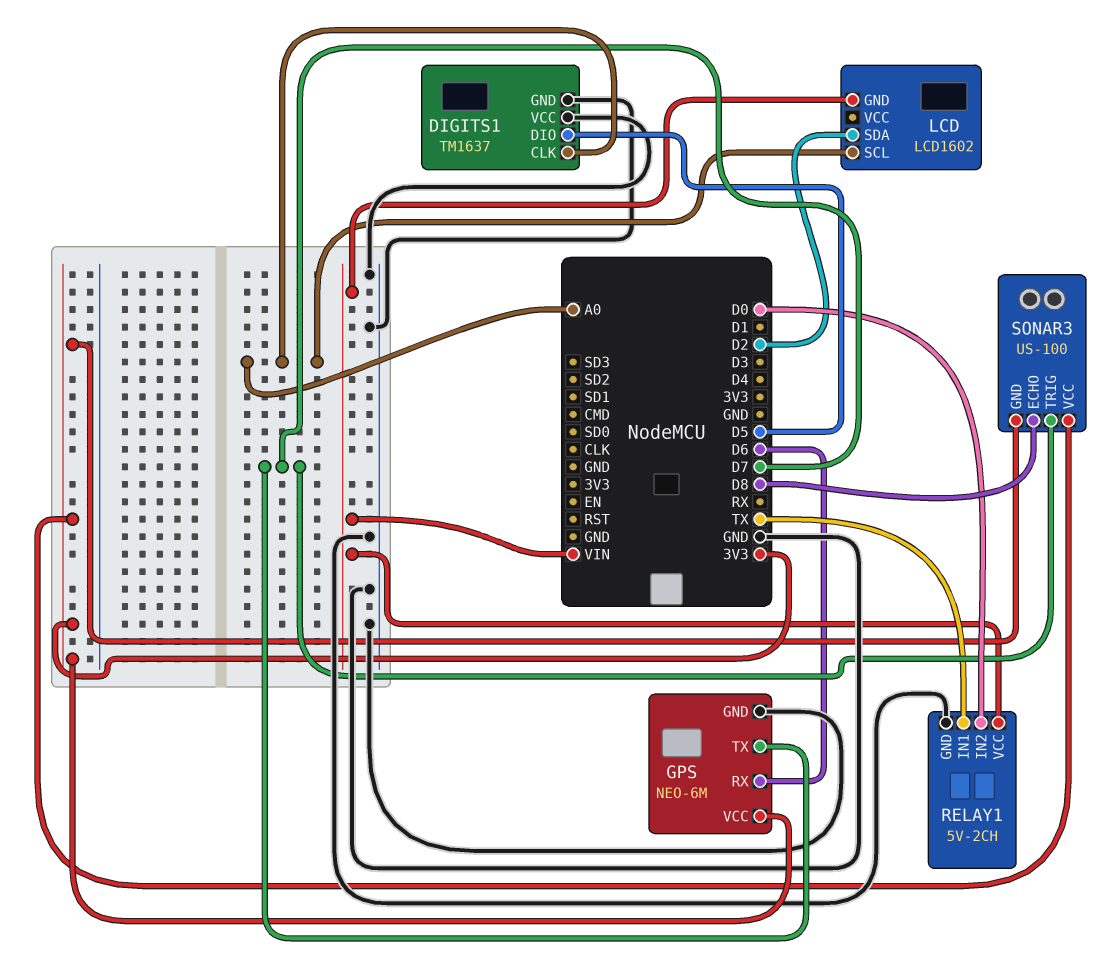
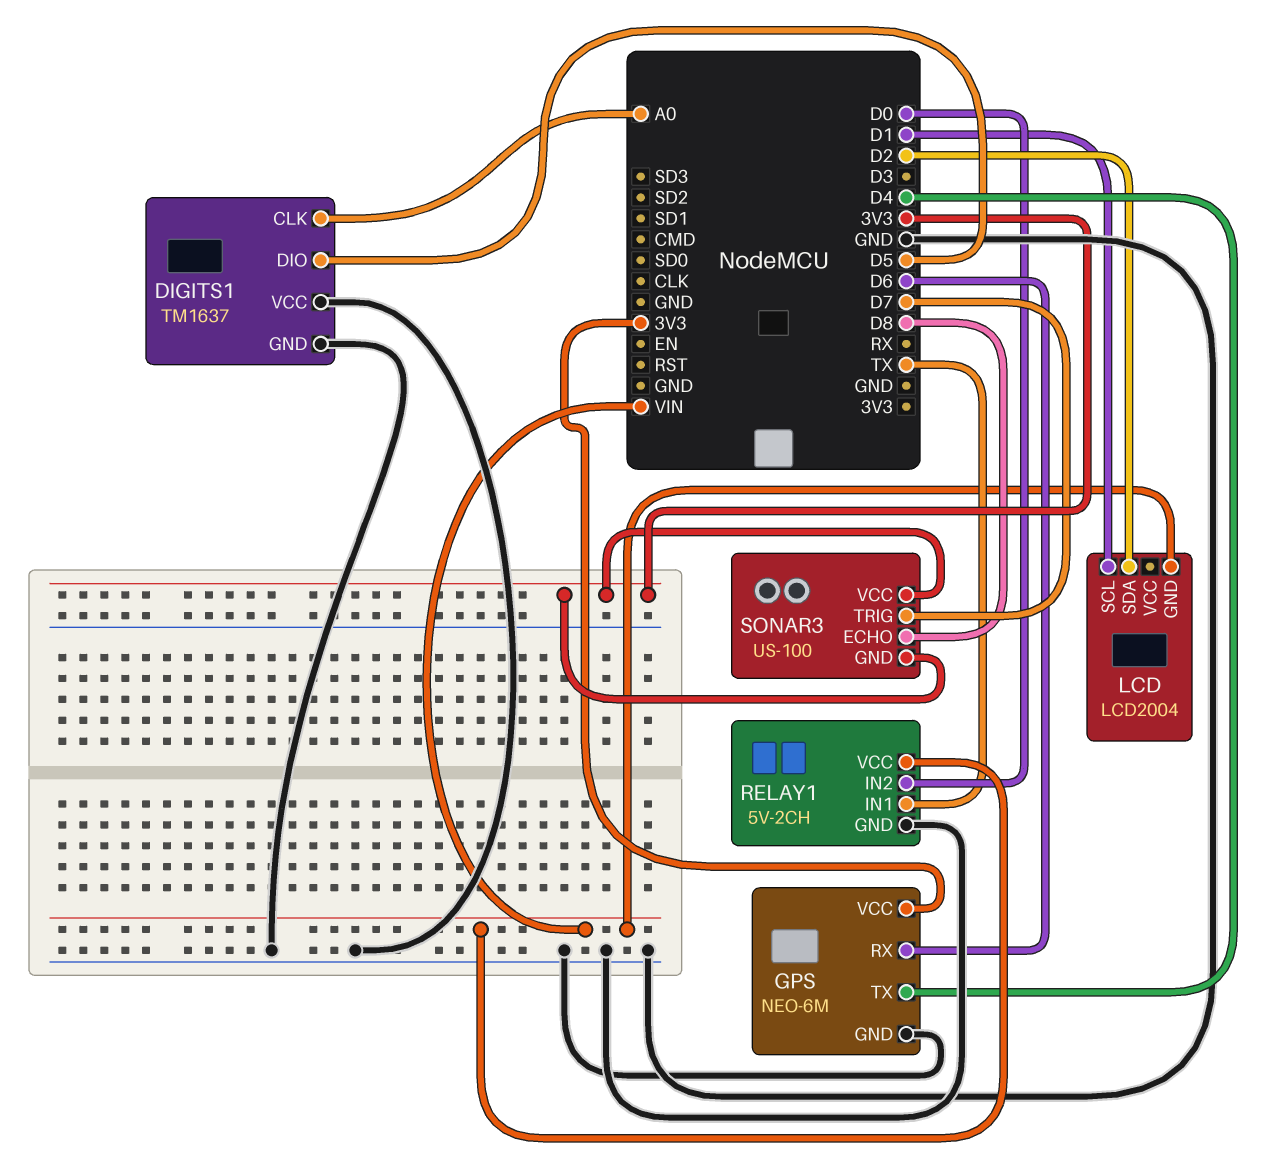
GPS pin TX: D7 -> D4
LCD: LCD1602 -> LCD2004
LCD pin SCL: A0 -> D1

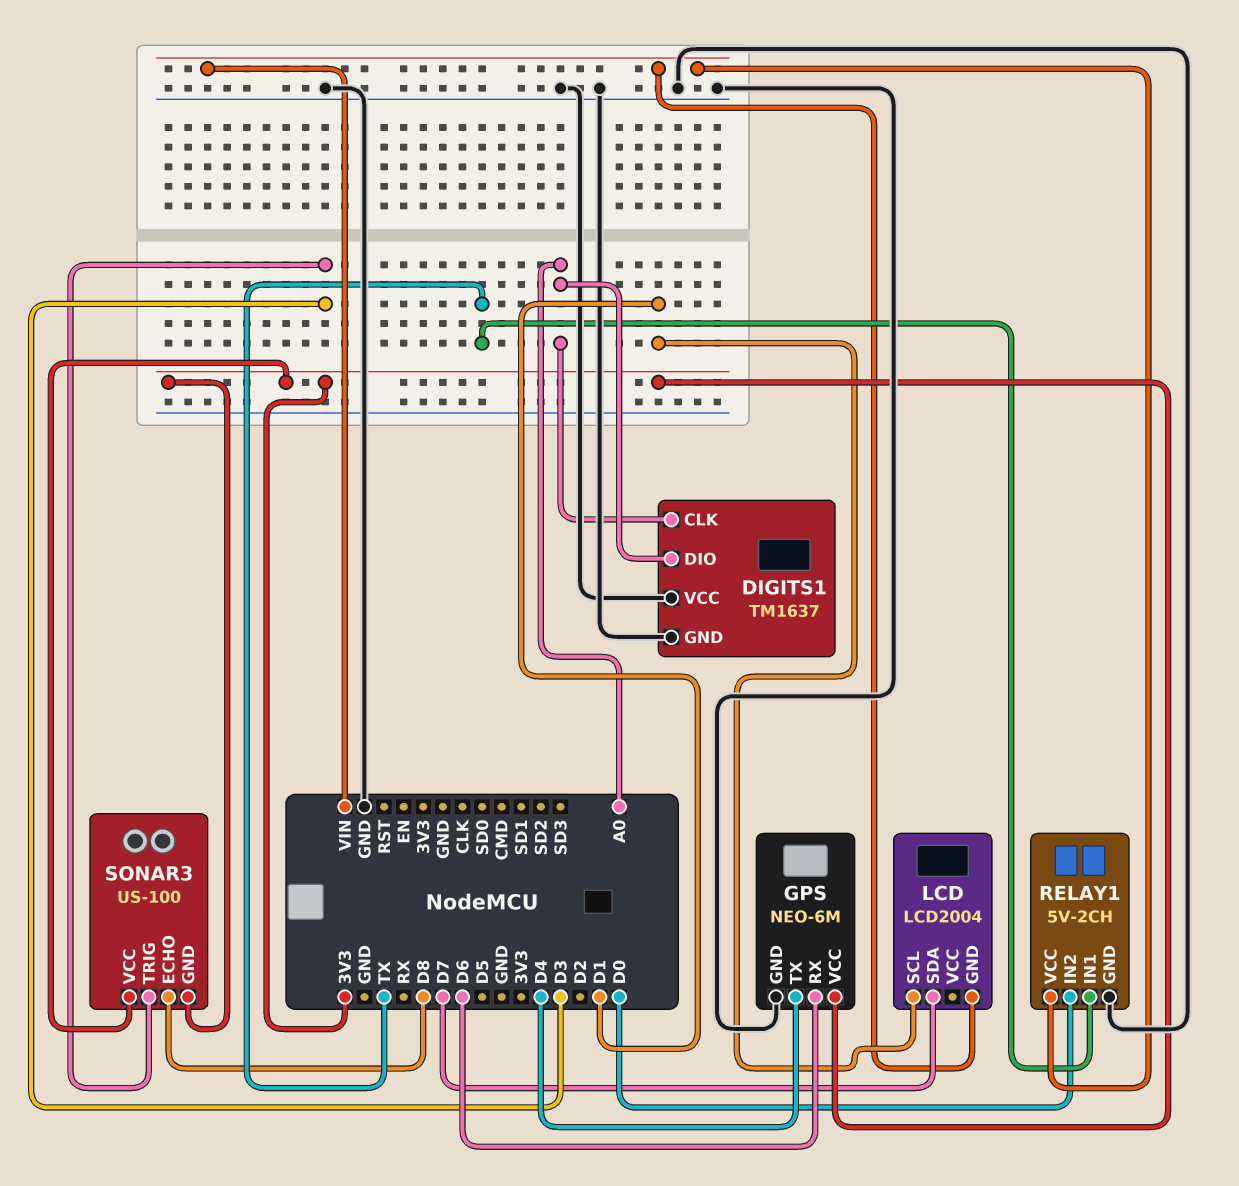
DIGITS1 pin DIO: D5 -> A0
LCD pin SDA: D2 -> D7
SONAR3 pin TRIG: D7 -> D3

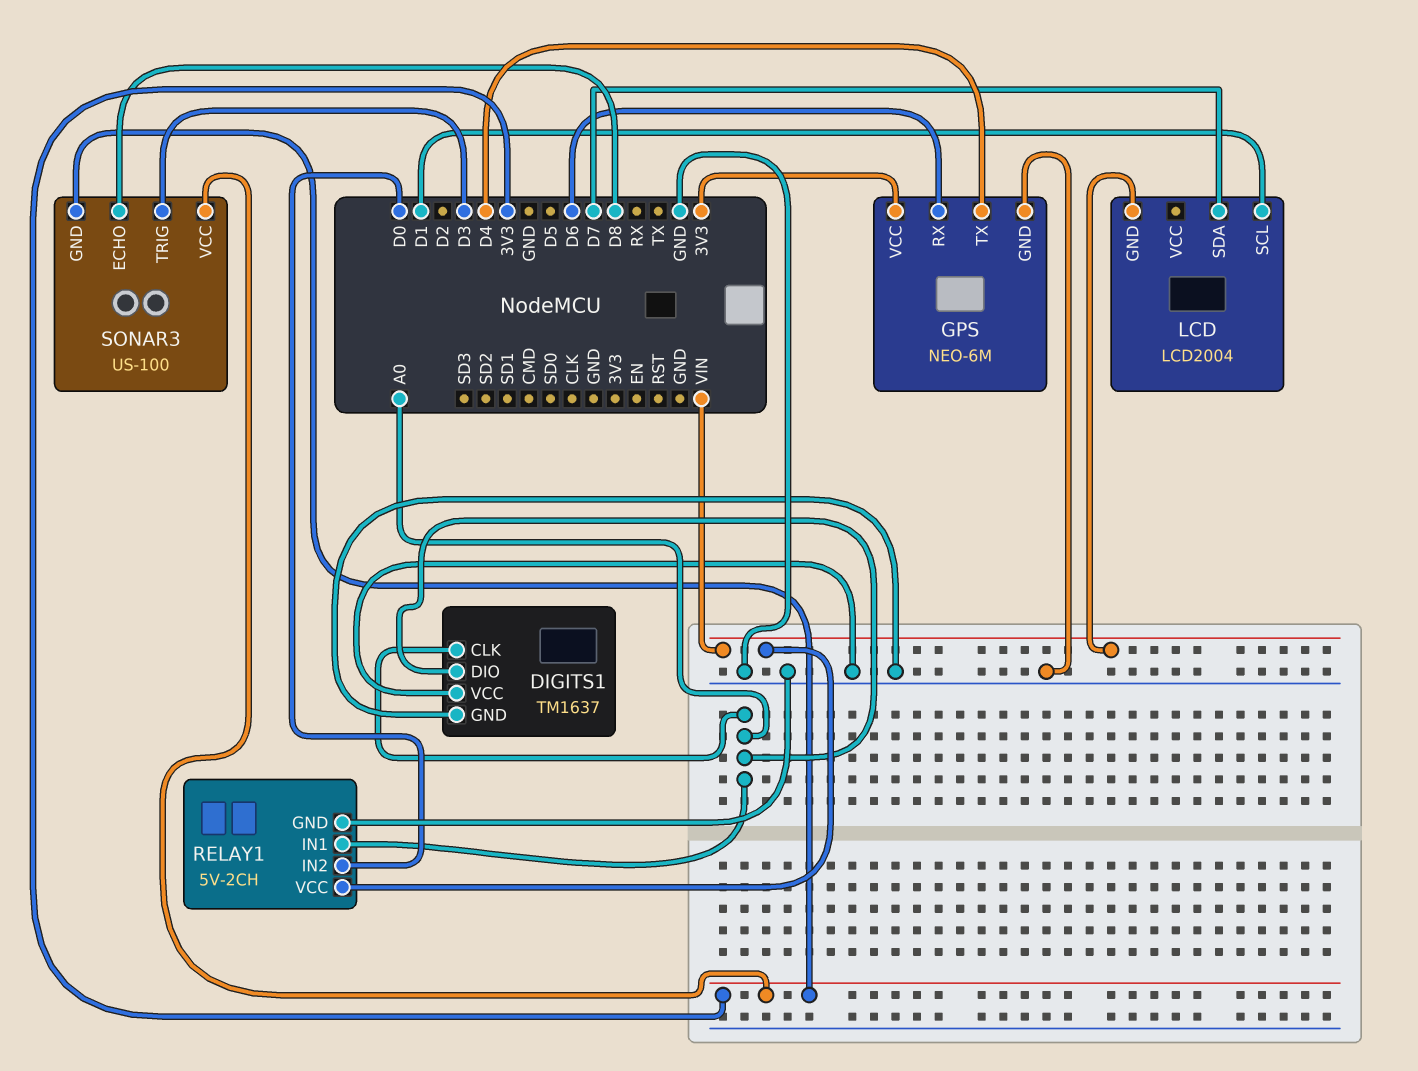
RELAY1 pin IN1: TX -> A0

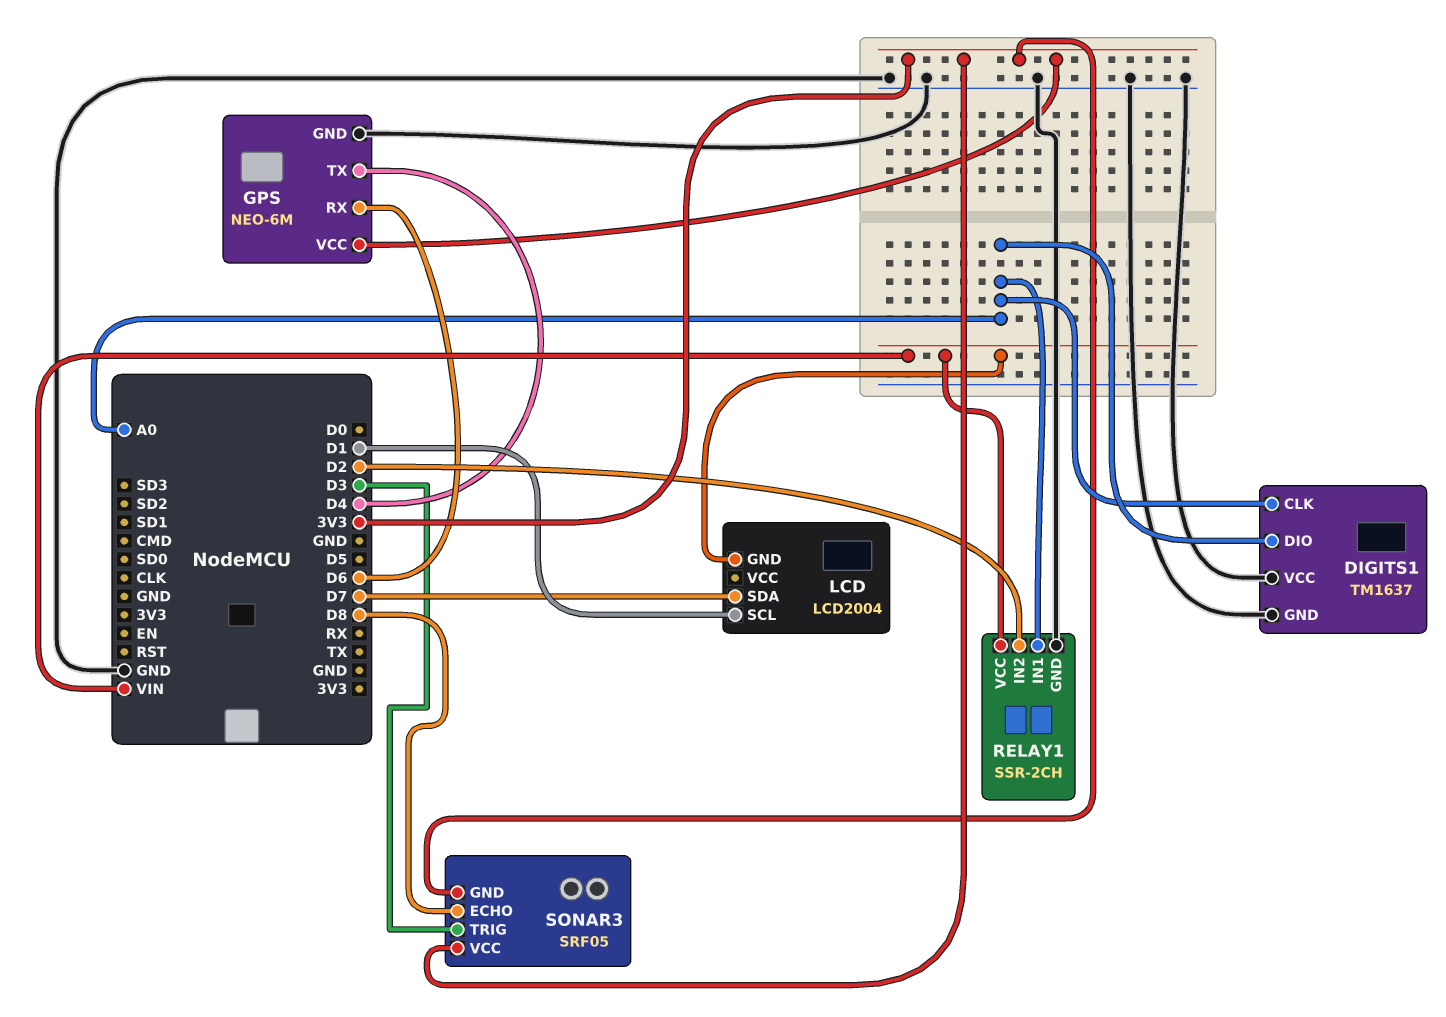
RELAY1: 5V-2CH -> SSR-2CH
RELAY1 pin IN2: D0 -> D2
SONAR3: US-100 -> SRF05

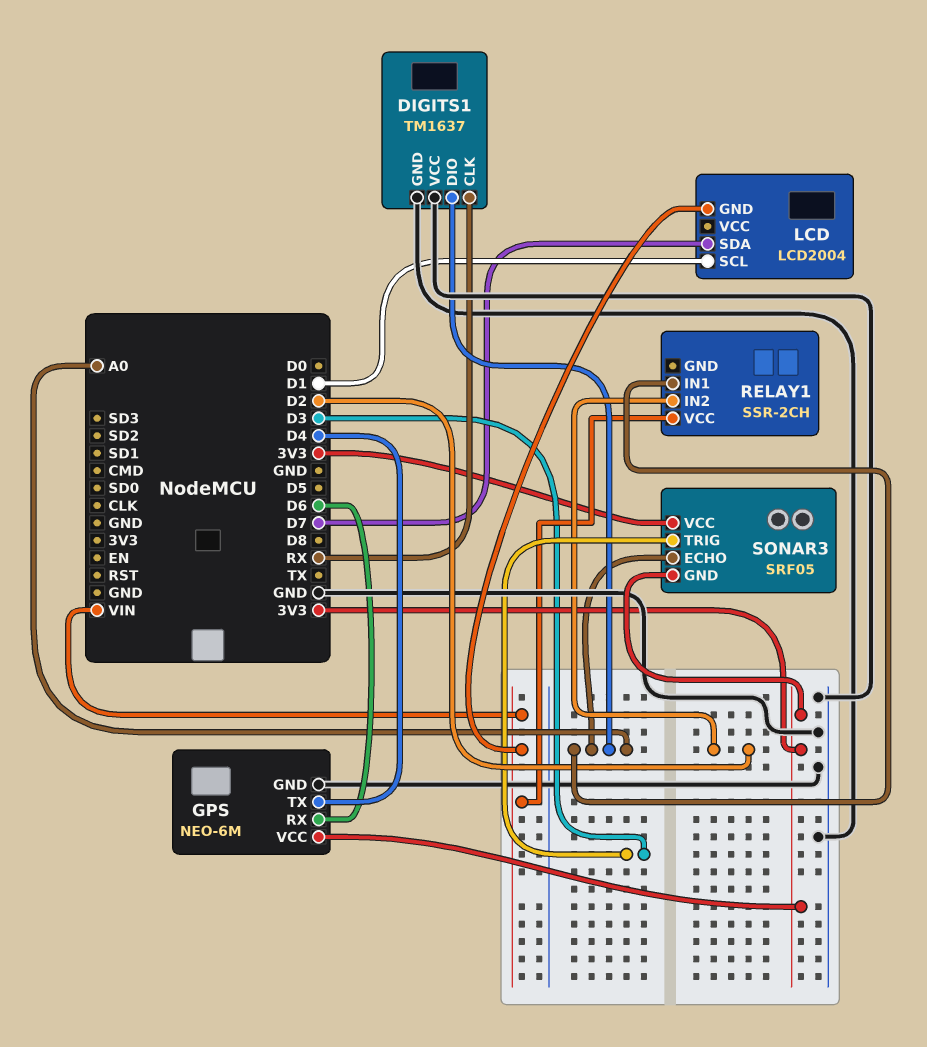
DIGITS1 pin CLK: A0 -> RX
RELAY1 pin GND: GND -> none
SONAR3 pin ECHO: D8 -> A0

